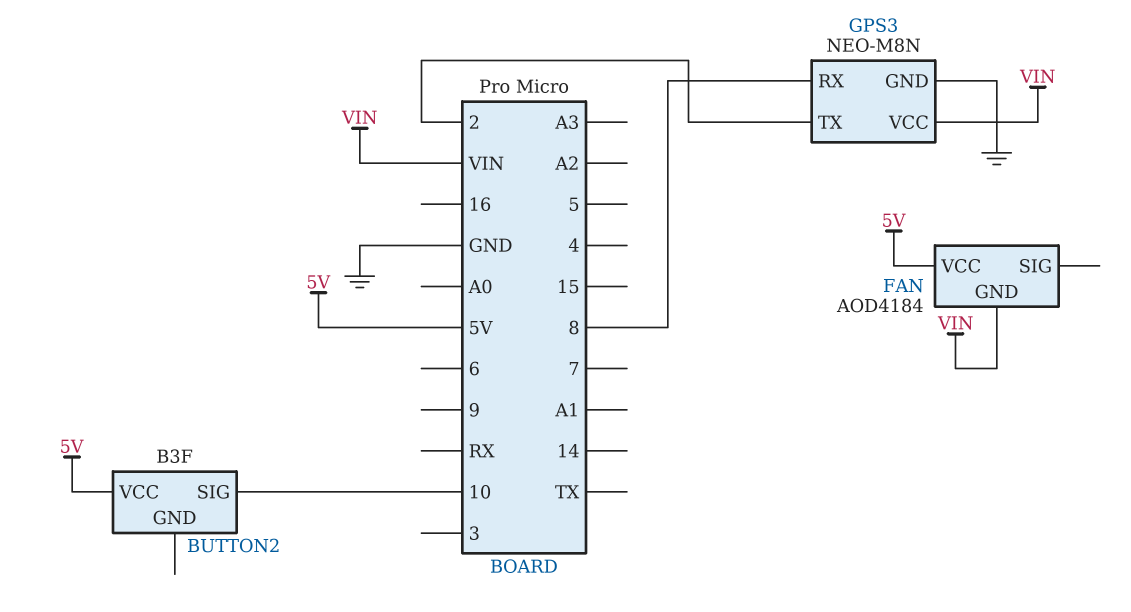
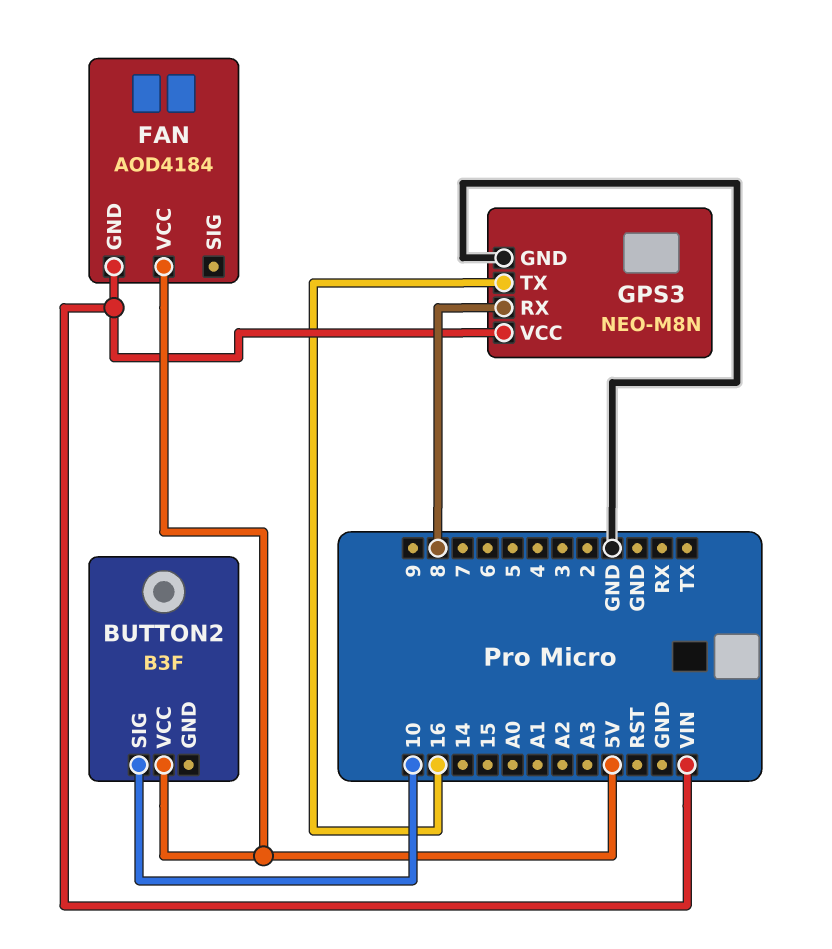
GPS3 pin TX: 2 -> 16

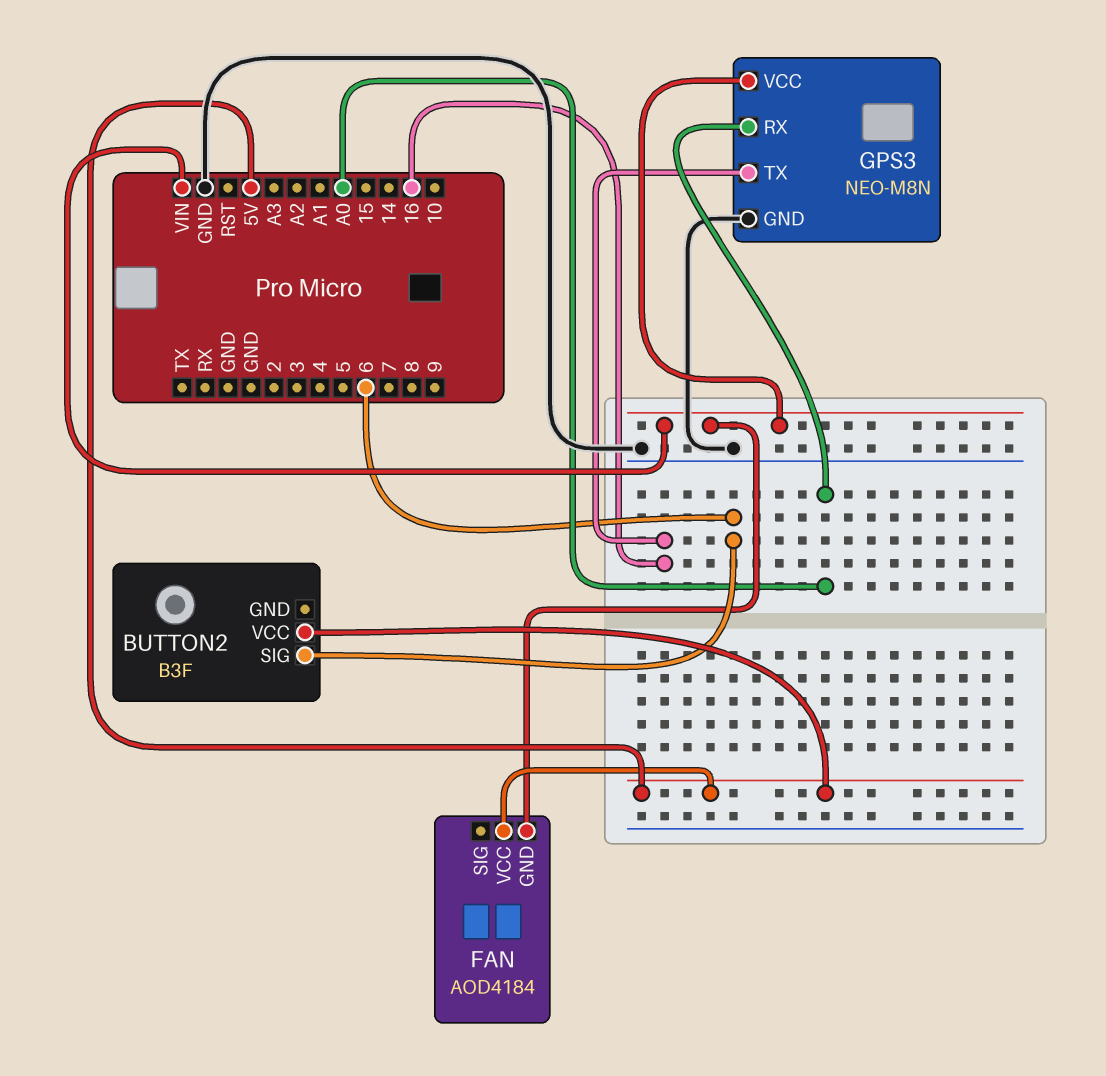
BUTTON2 pin SIG: 10 -> 6
GPS3 pin RX: 8 -> A0

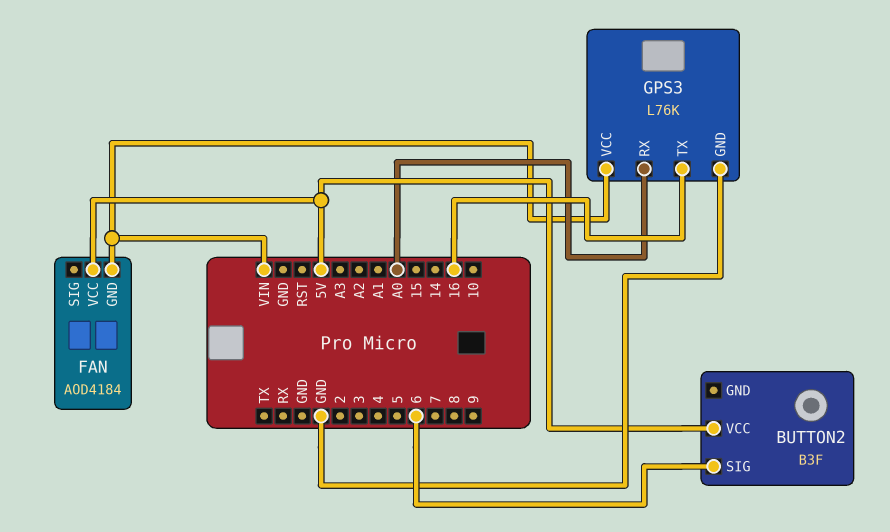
GPS3: NEO-M8N -> L76K

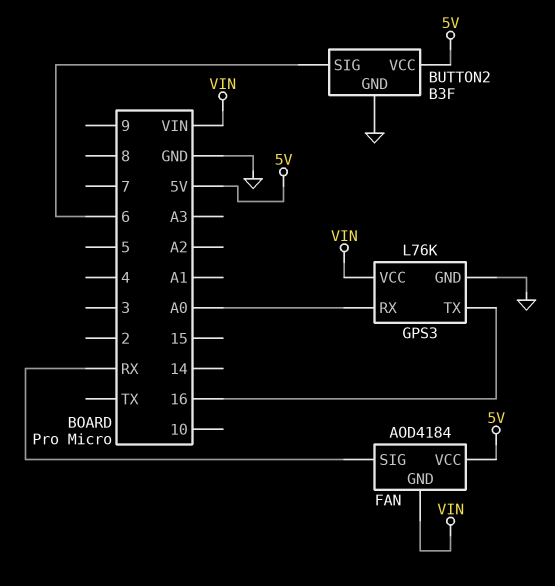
BUTTON2 pin GND: none -> GND
FAN pin SIG: none -> RX

